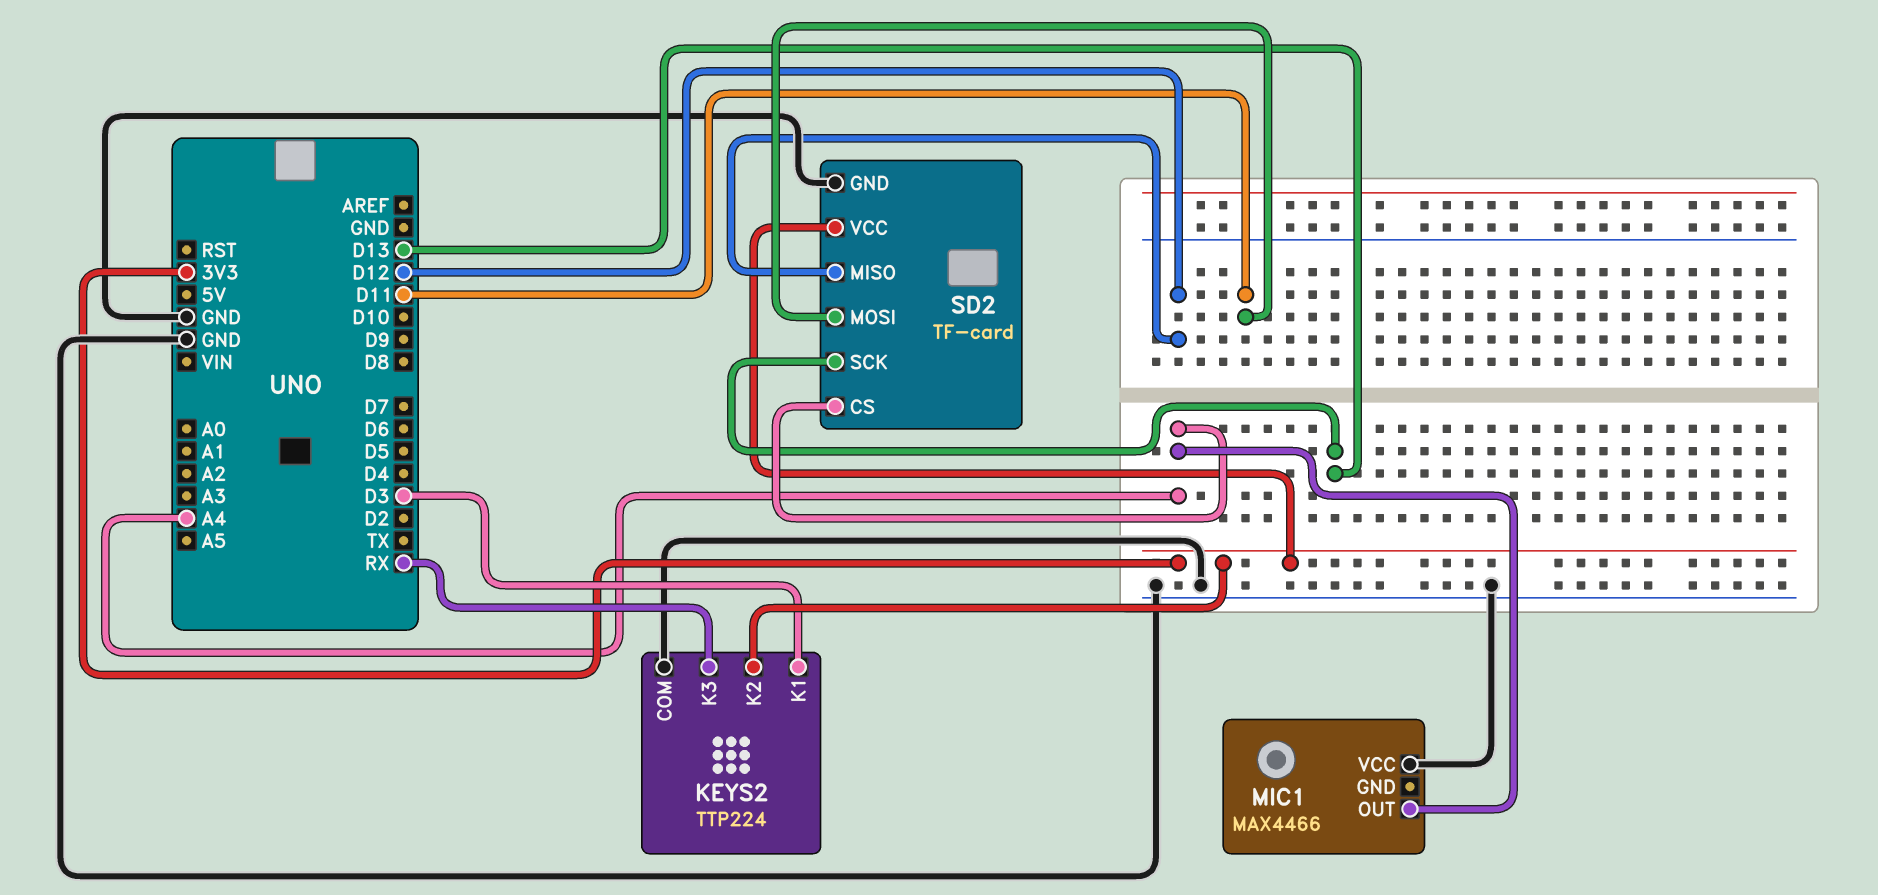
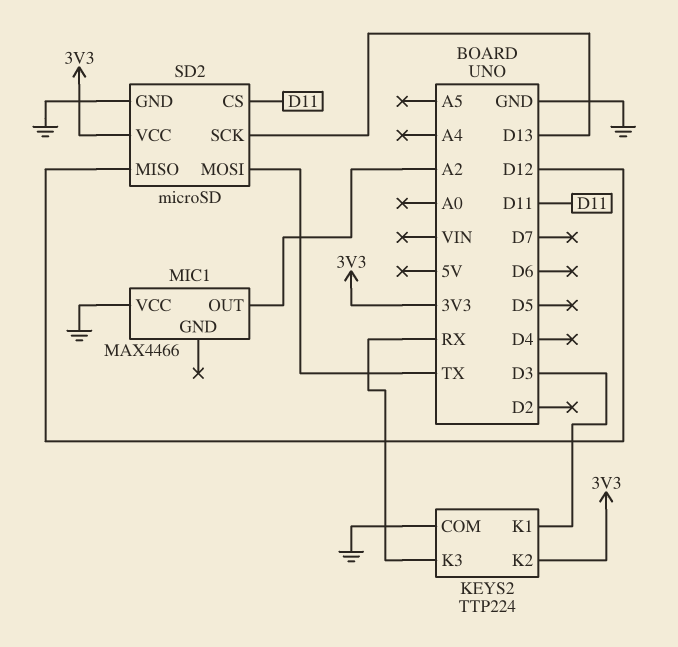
MIC1 pin OUT: A4 -> A2
SD2: TF-card -> microSD
SD2 pin CS: A4 -> D11
SD2 pin MOSI: D11 -> TX

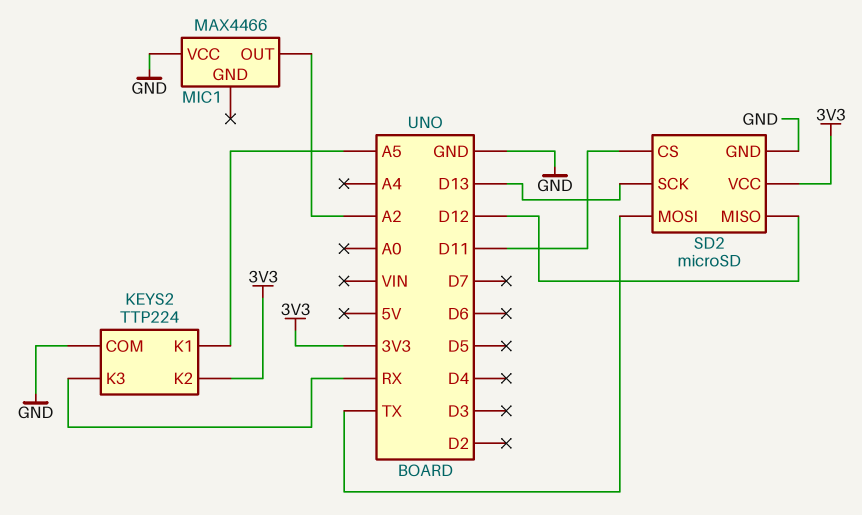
KEYS2 pin K1: D3 -> A5

